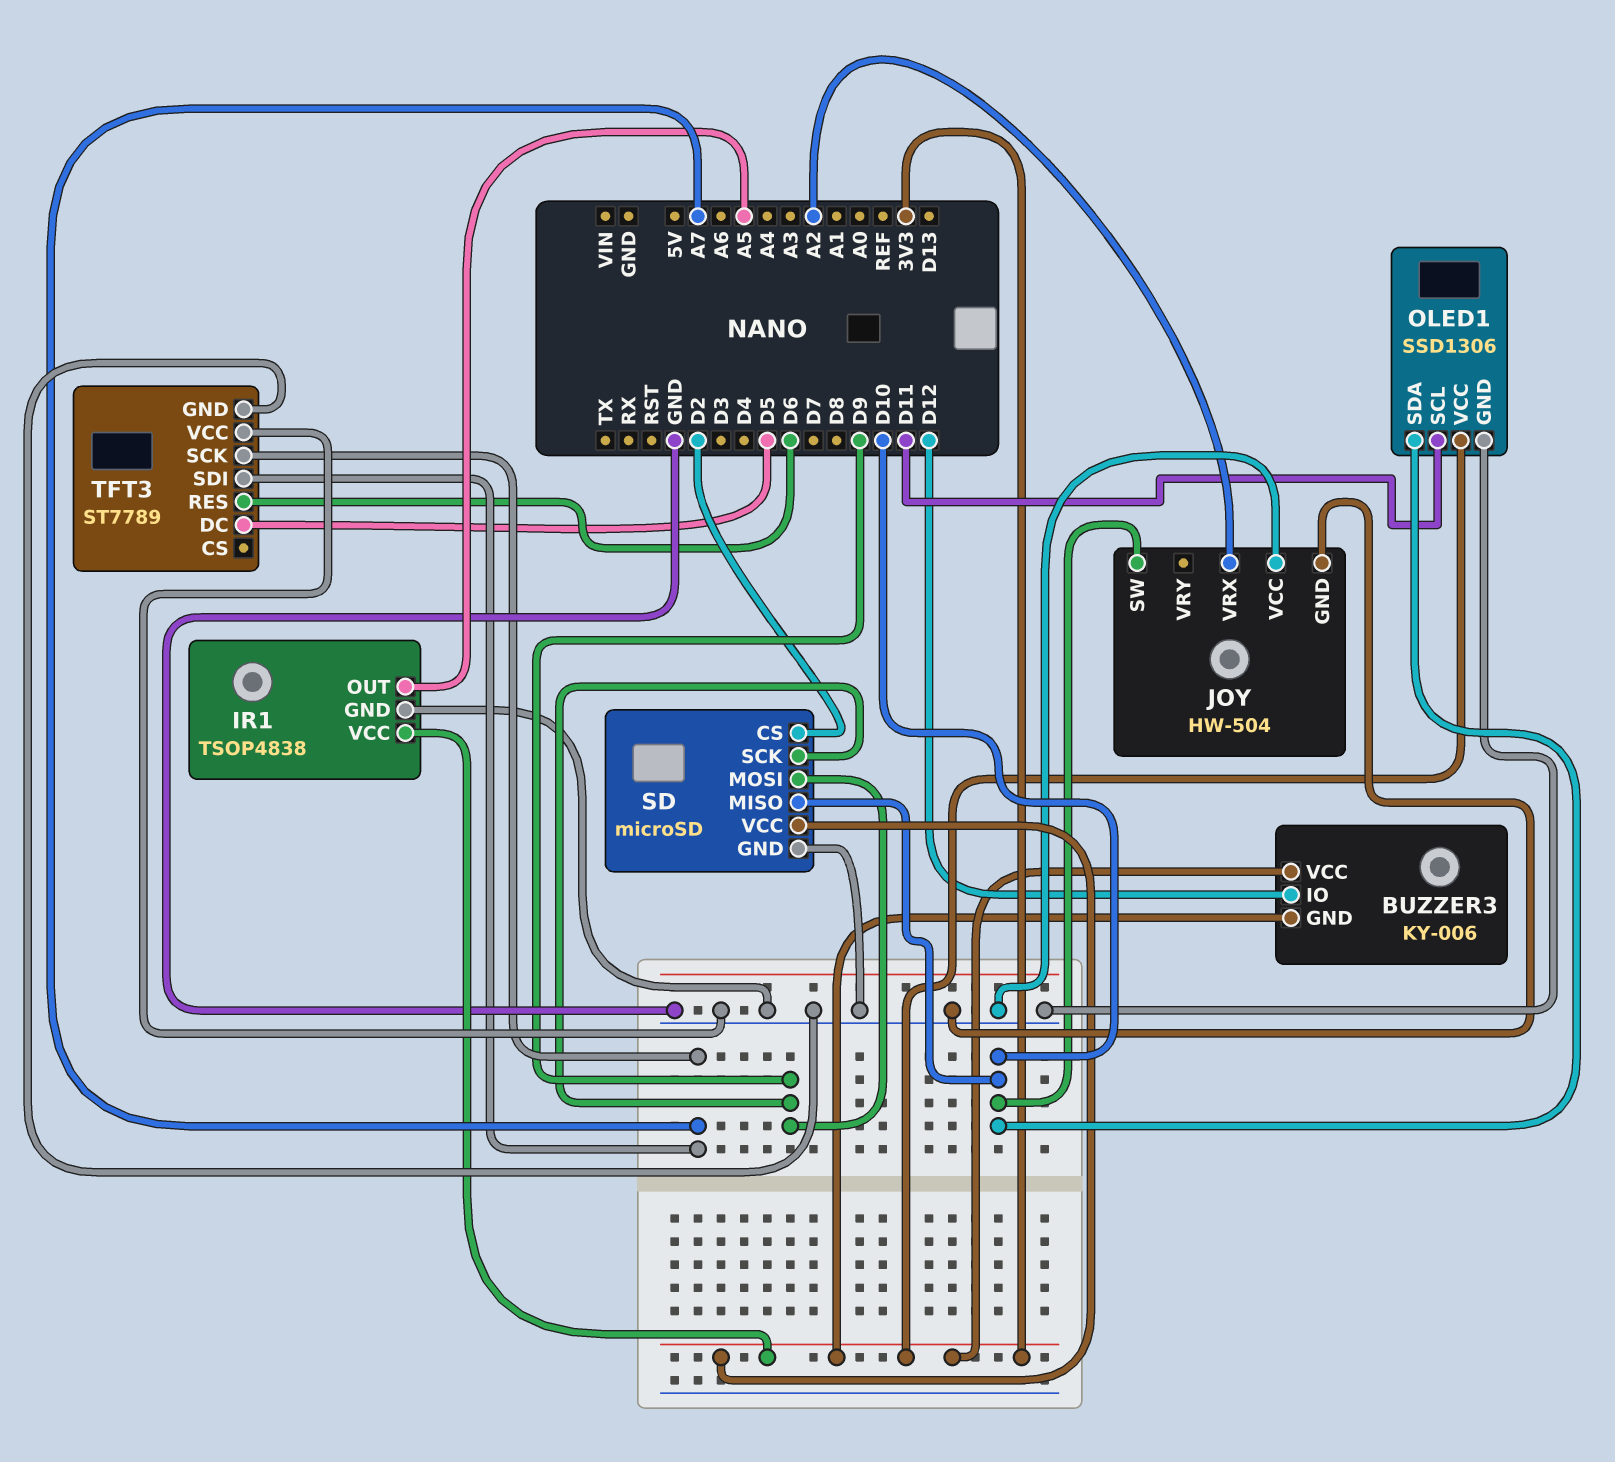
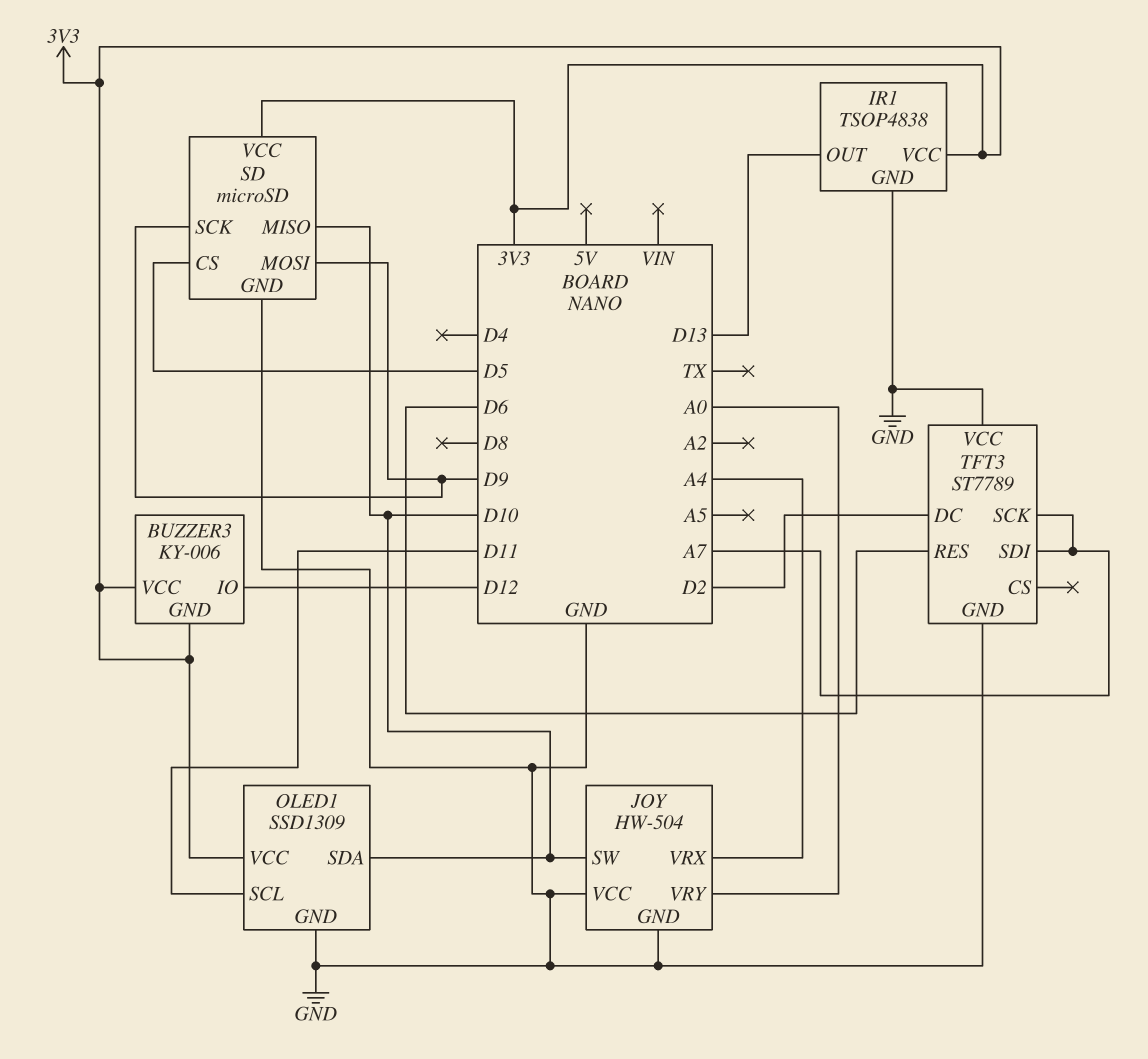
IR1 pin OUT: A5 -> D13
JOY pin VRX: A2 -> A4
JOY pin VRY: none -> A0
OLED1: SSD1306 -> SSD1309
SD pin CS: D2 -> D5
TFT3 pin DC: D5 -> D2

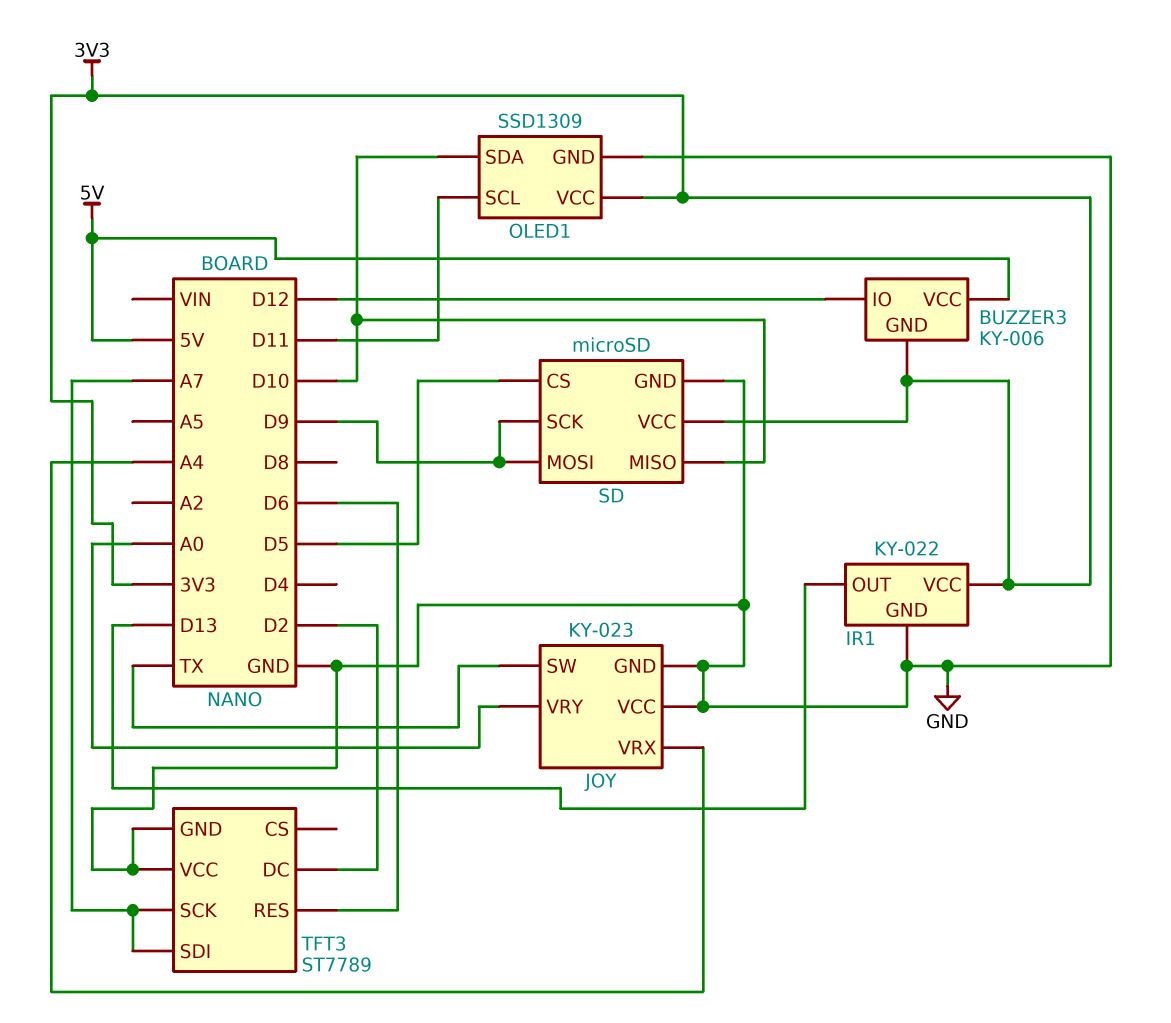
BUZZER3 pin VCC: 3V3 -> 5V
IR1: TSOP4838 -> KY-022
JOY: HW-504 -> KY-023
JOY pin SW: D10 -> TX

